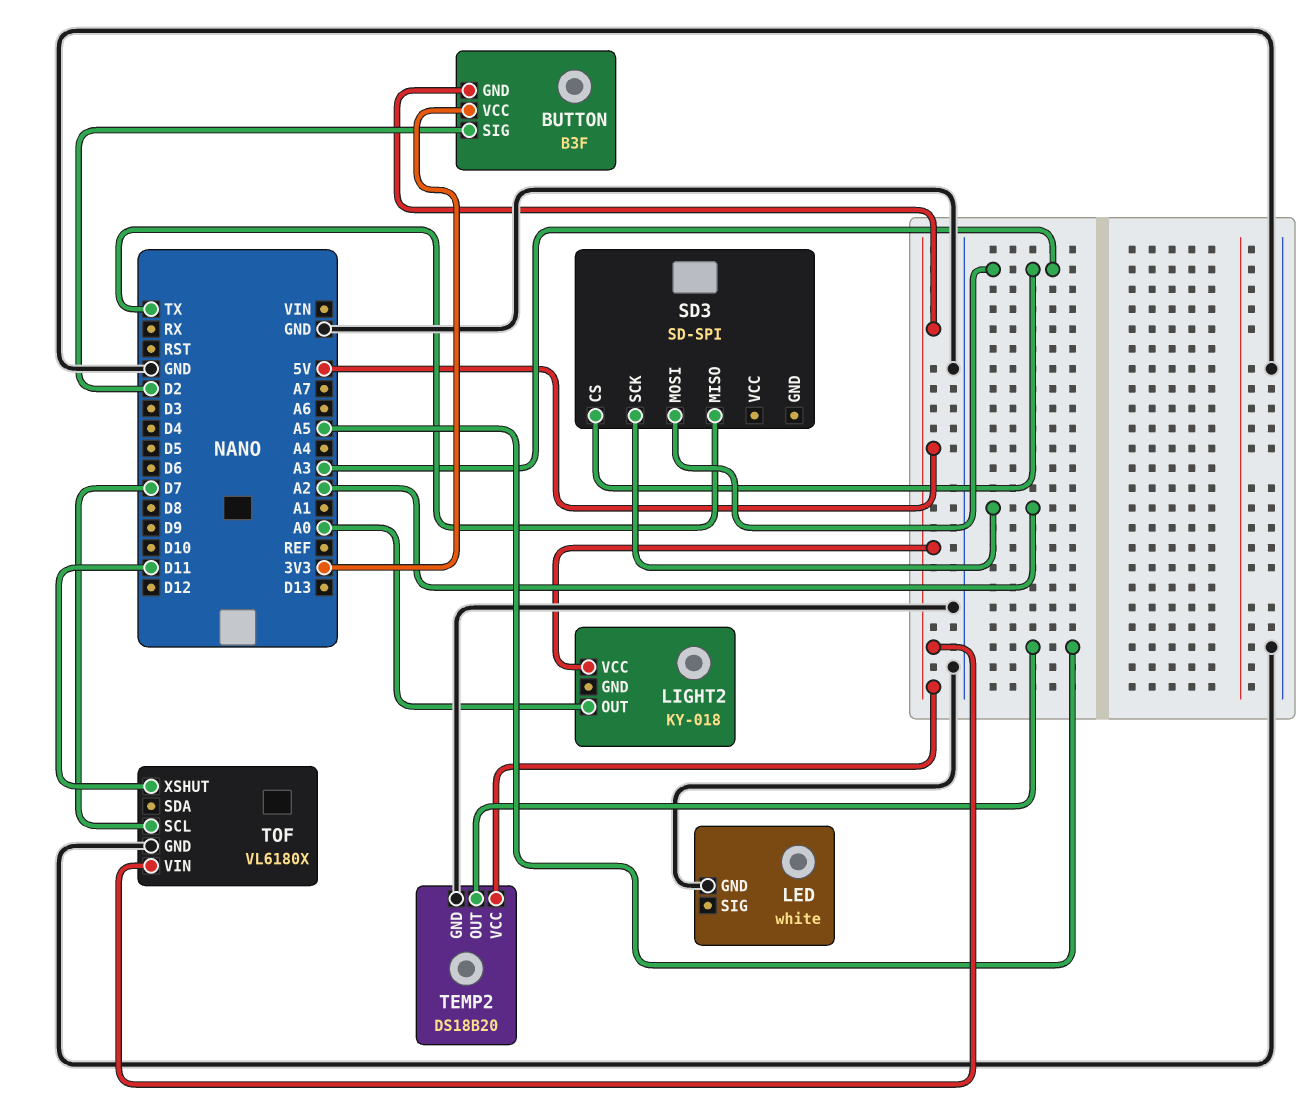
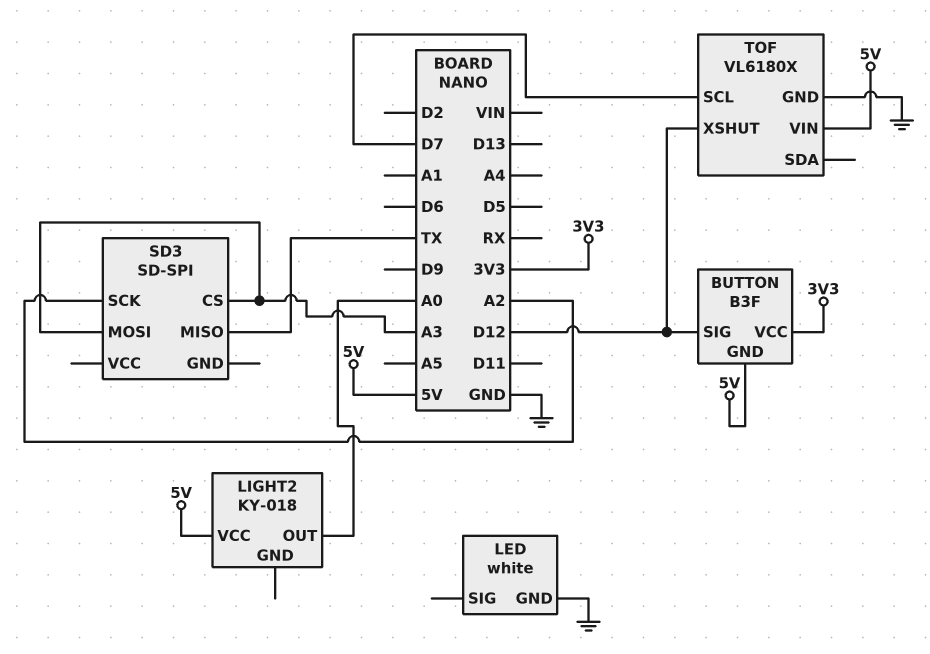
BUTTON pin SIG: D2 -> D12
TEMP2: DS18B20 -> none
TEMP2 pin GND: GND -> none
TEMP2 pin OUT: A5 -> none
TEMP2 pin VCC: 5V -> none
TOF pin XSHUT: D11 -> D12

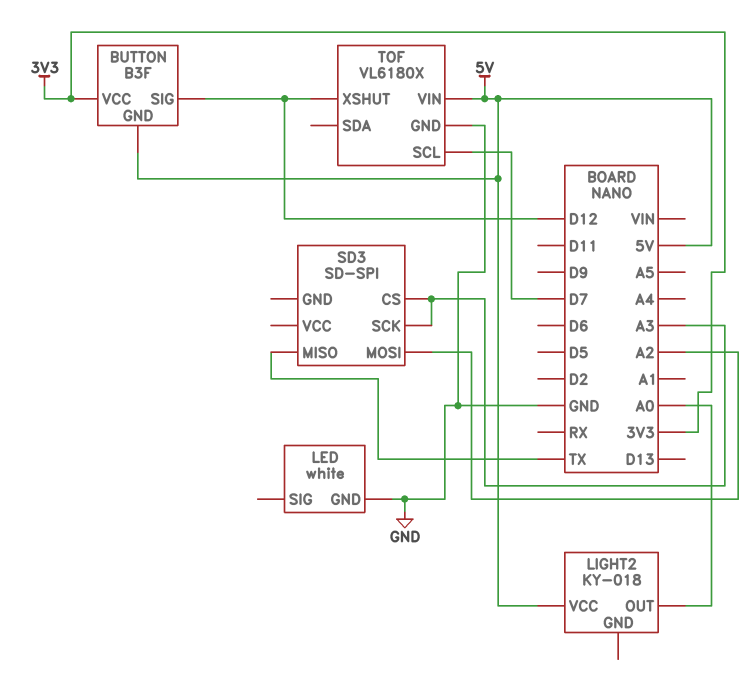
SD3 pin MOSI: A3 -> A2
SD3 pin SCK: A2 -> A3

